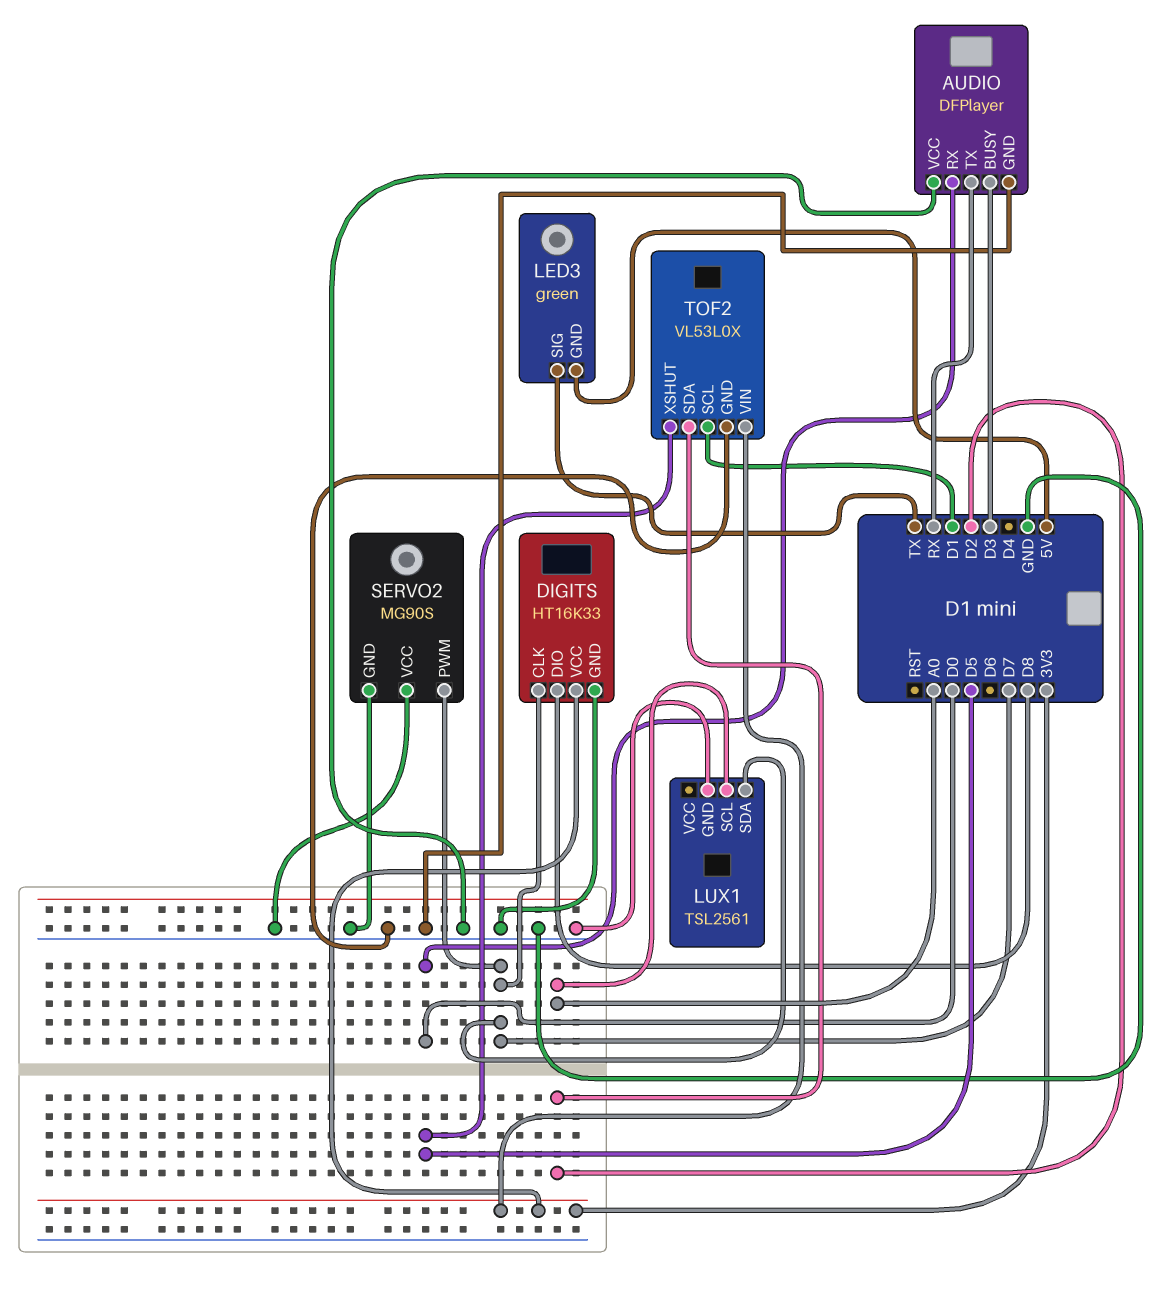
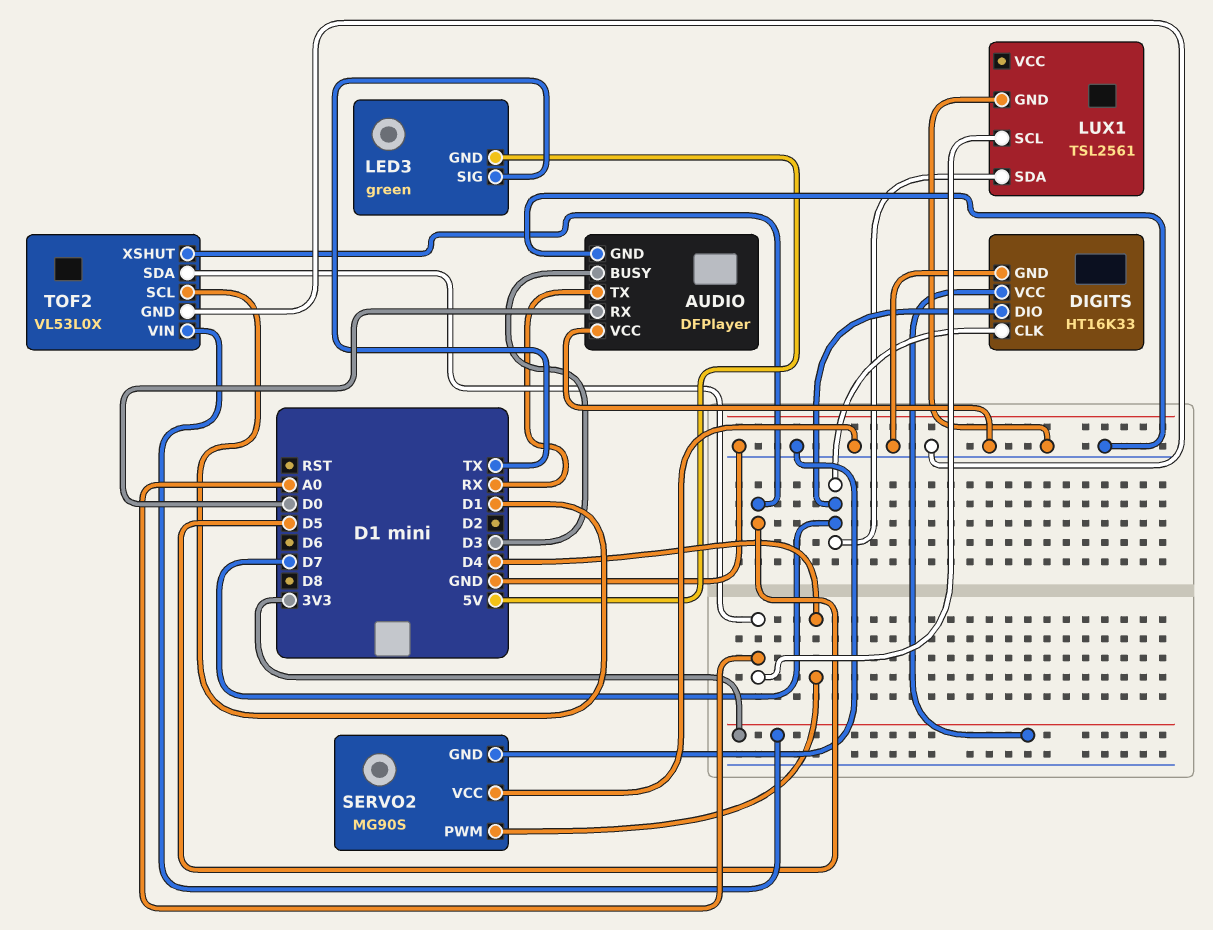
DIGITS pin DIO: D8 -> D7
SERVO2 pin PWM: D7 -> D4
TOF2 pin SDA: D2 -> A0

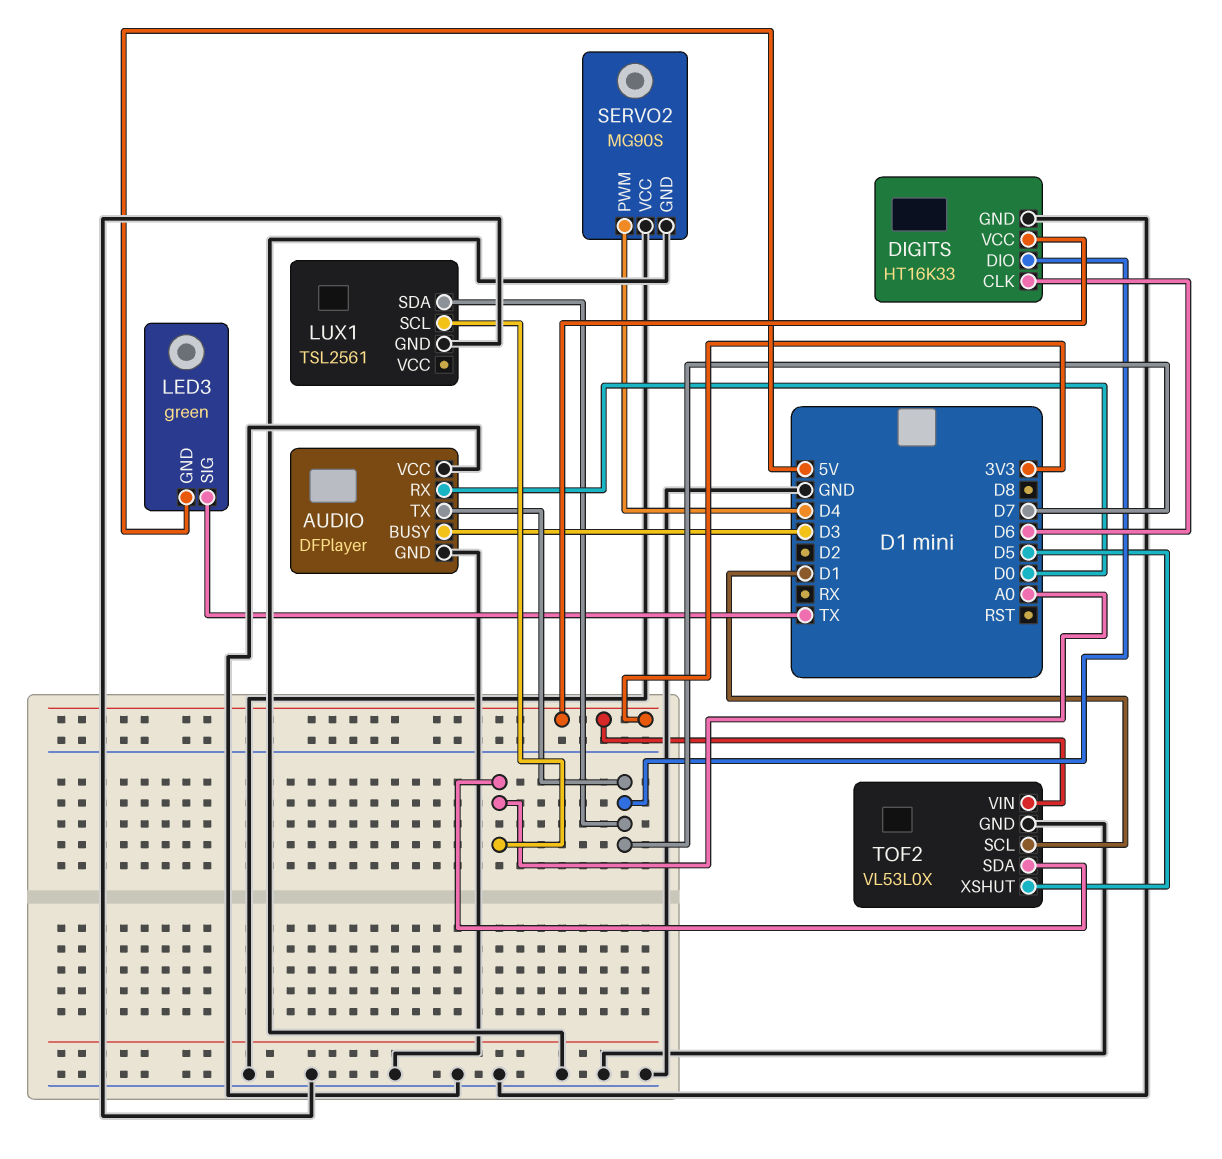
AUDIO pin TX: RX -> D7
DIGITS pin CLK: D7 -> D6

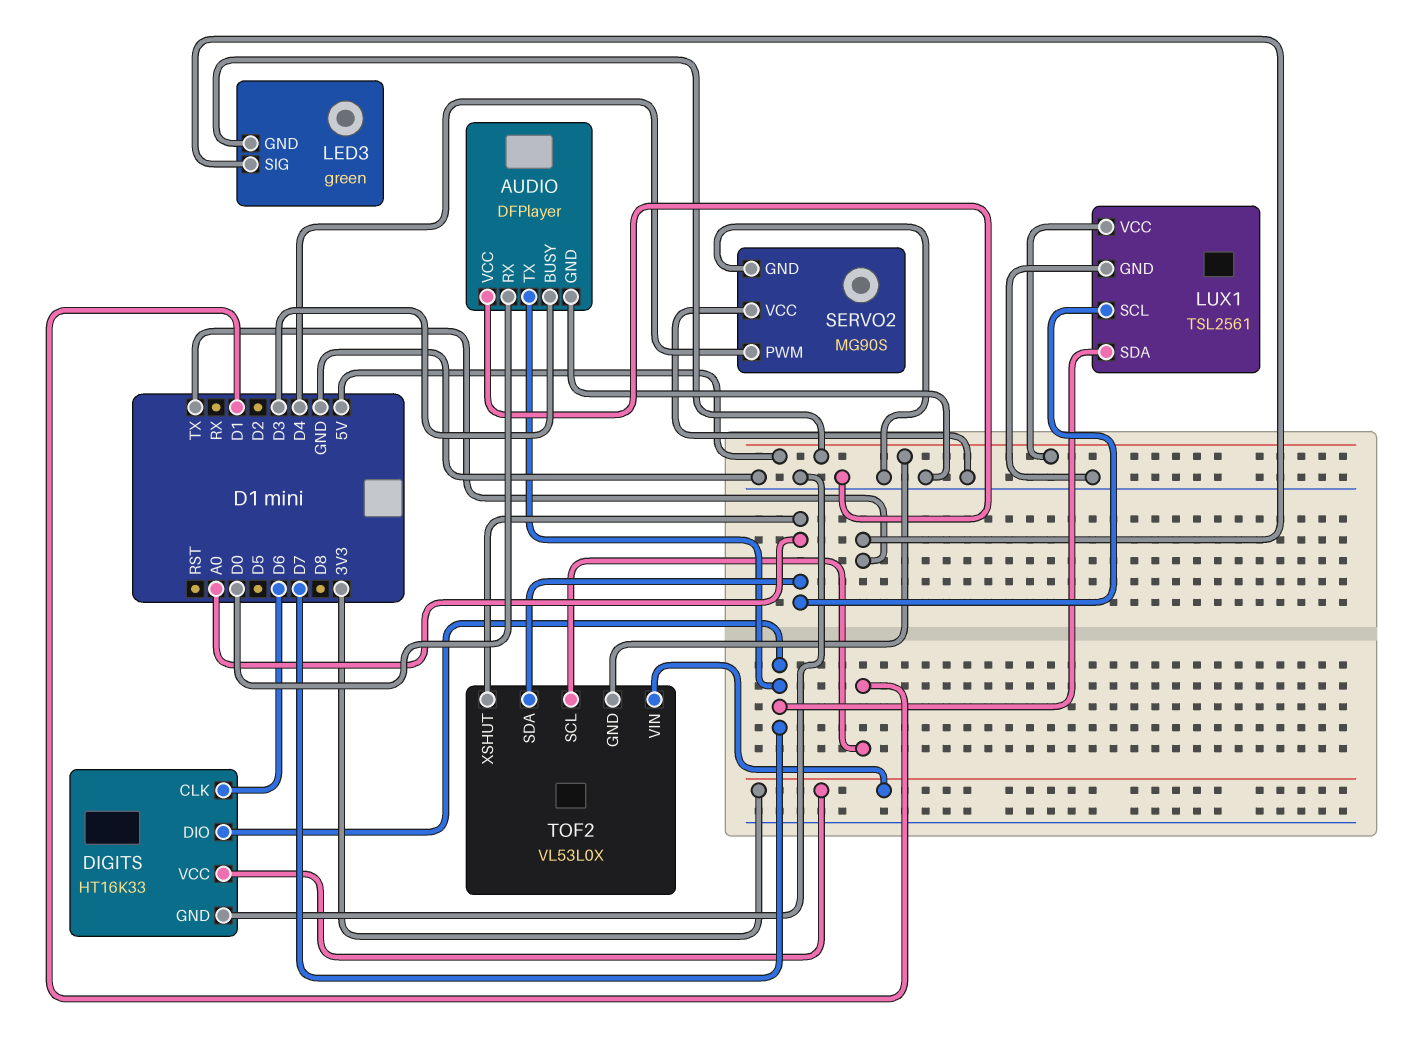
LUX1 pin VCC: none -> 5V
TOF2 pin GND: GND -> 5V
TOF2 pin XSHUT: D5 -> A0

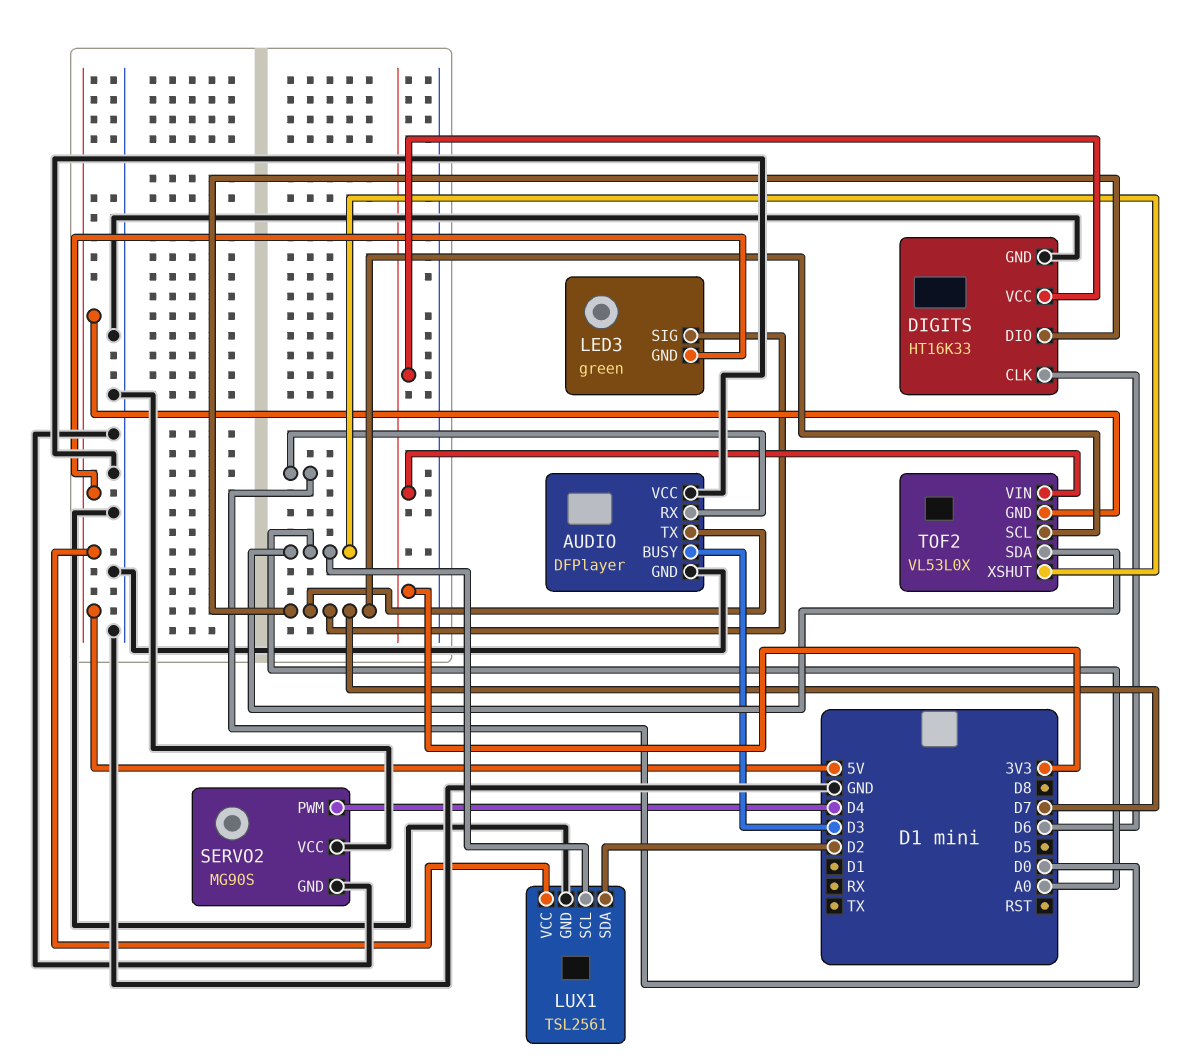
LED3 pin SIG: TX -> D7
LUX1 pin SDA: D7 -> D2
TOF2 pin SCL: D1 -> D7

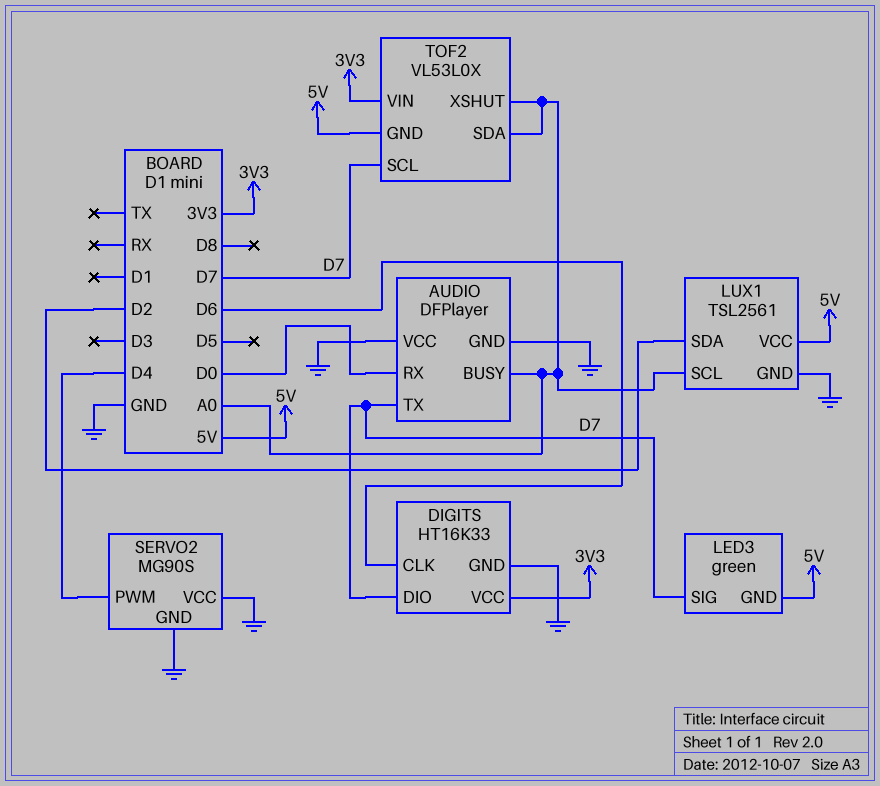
AUDIO pin BUSY: D3 -> A0

